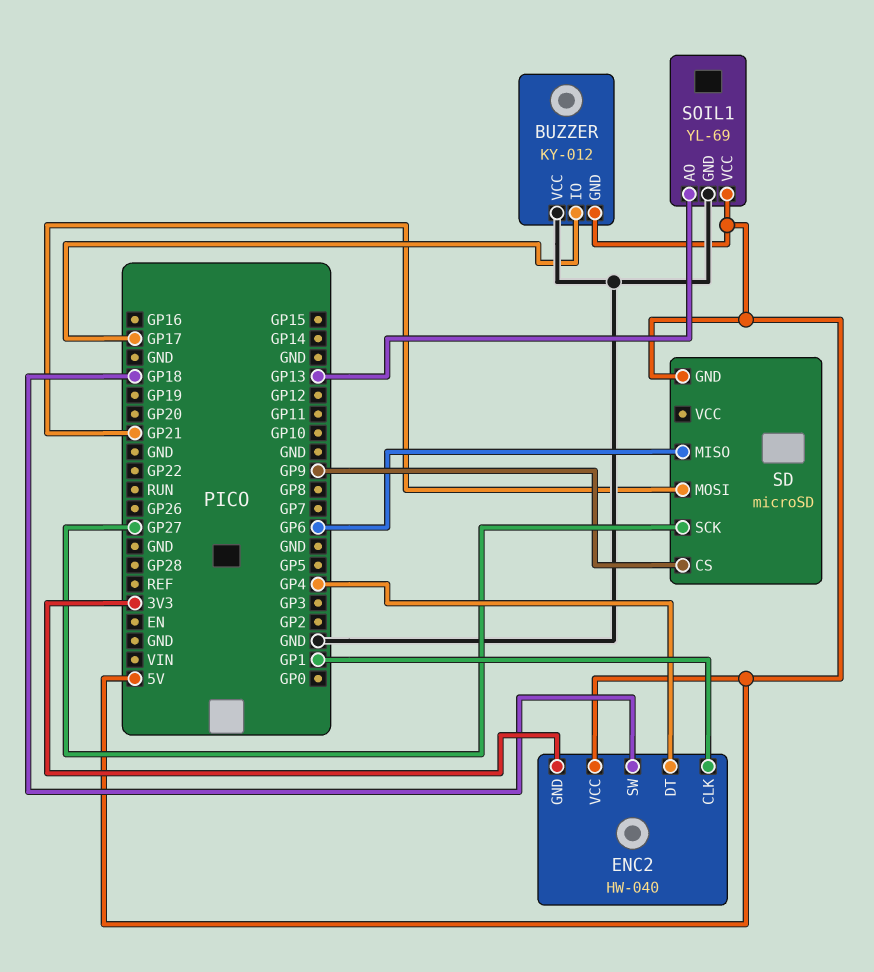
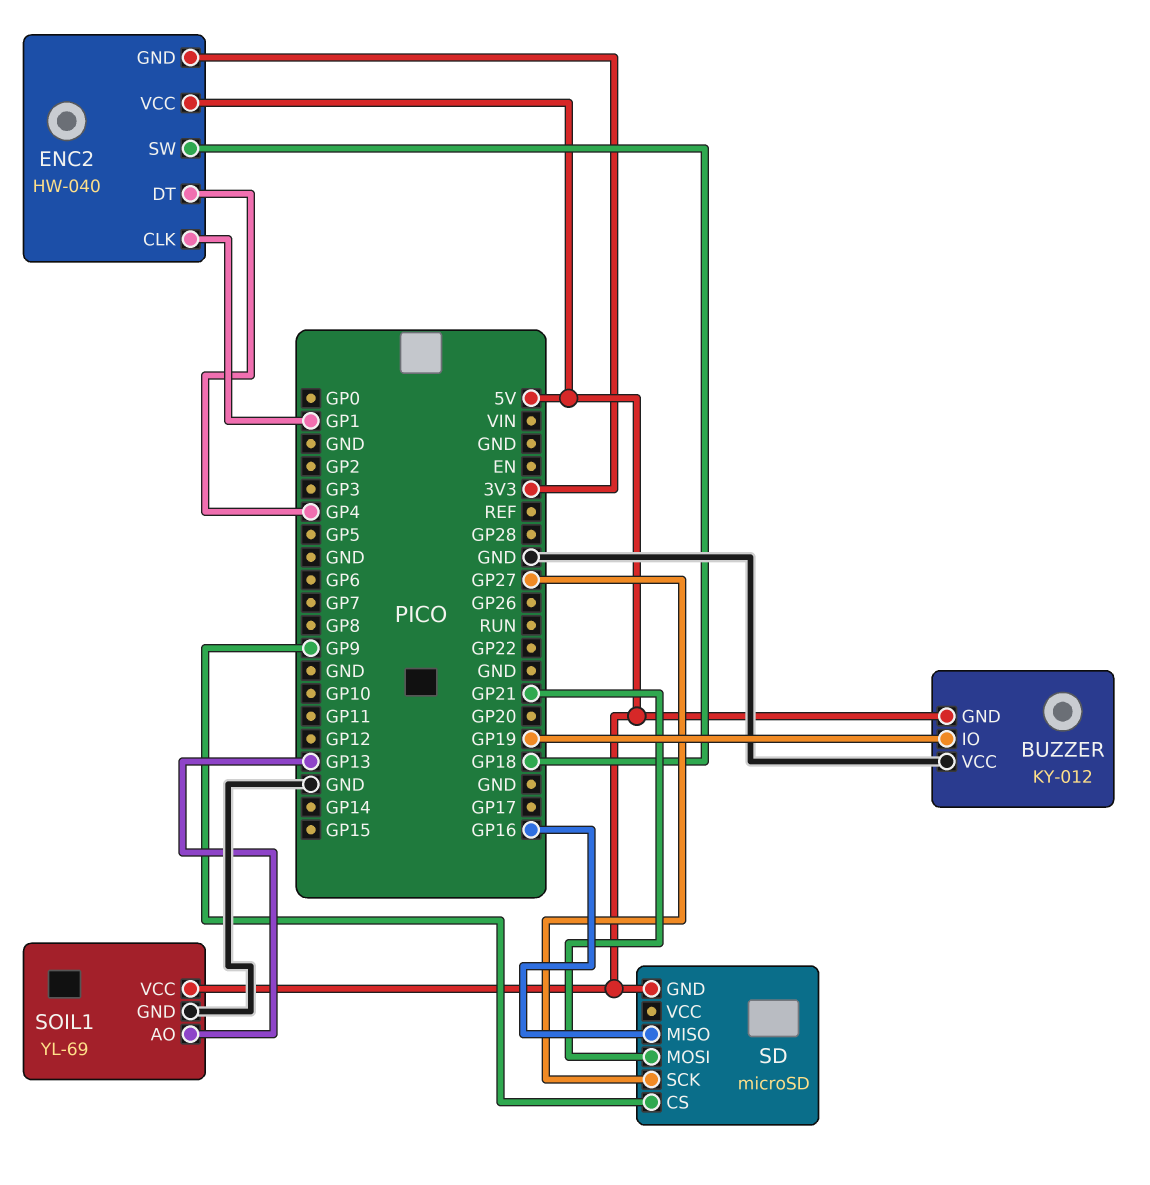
BUZZER pin IO: GP17 -> GP19
SD pin MISO: GP6 -> GP16

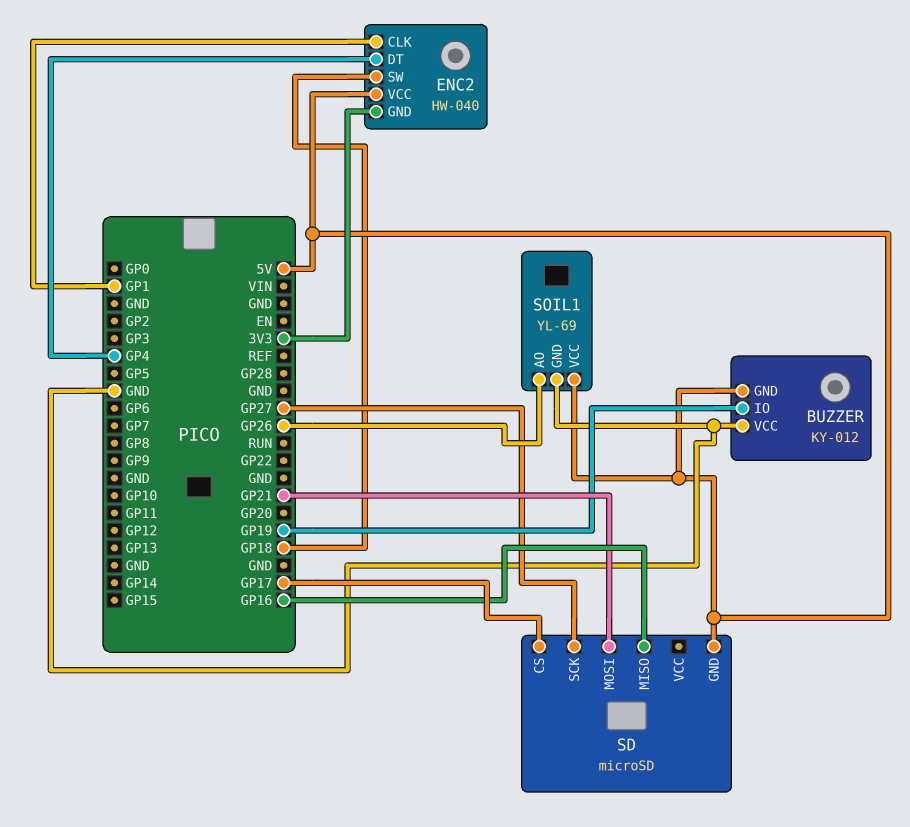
SD pin CS: GP9 -> GP17
SOIL1 pin AO: GP13 -> GP26

